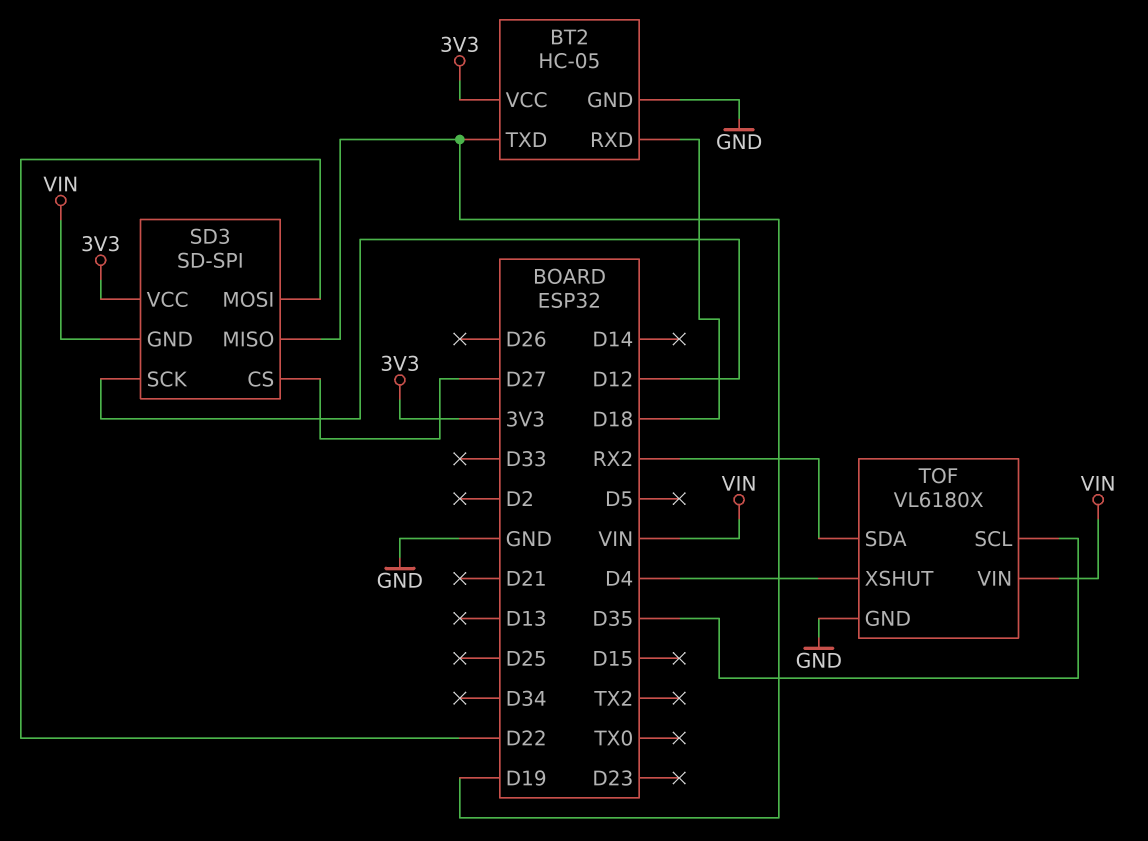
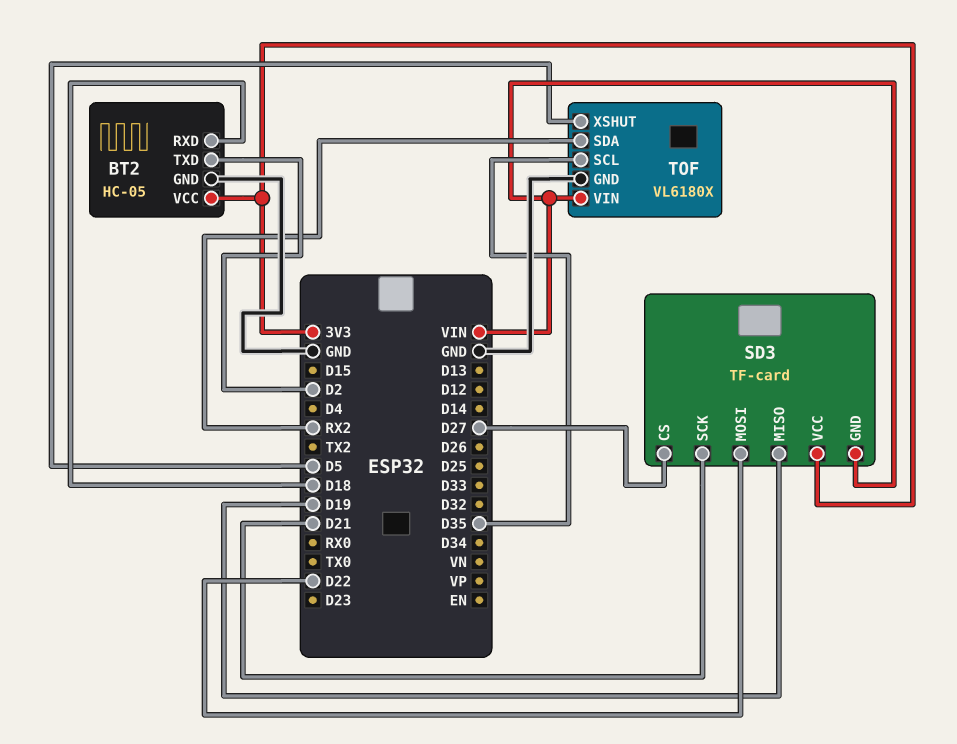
BT2 pin TXD: D19 -> D2
SD3: SD-SPI -> TF-card
SD3 pin SCK: D12 -> D21
TOF pin XSHUT: D4 -> D5

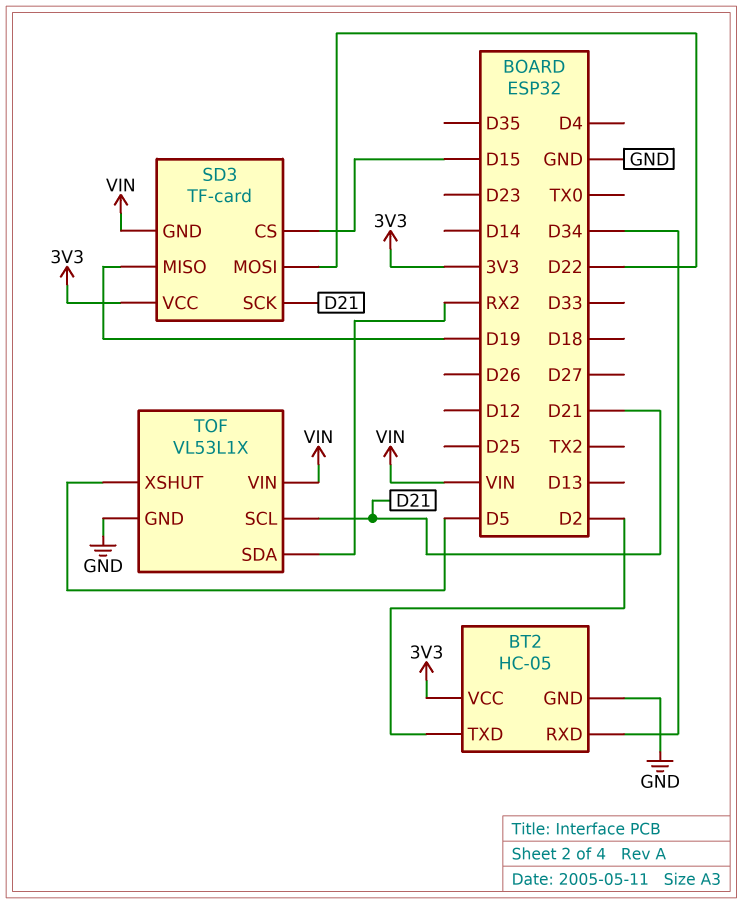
BT2 pin RXD: D18 -> D34
SD3 pin CS: D27 -> D15
TOF: VL6180X -> VL53L1X
TOF pin SCL: D35 -> D21

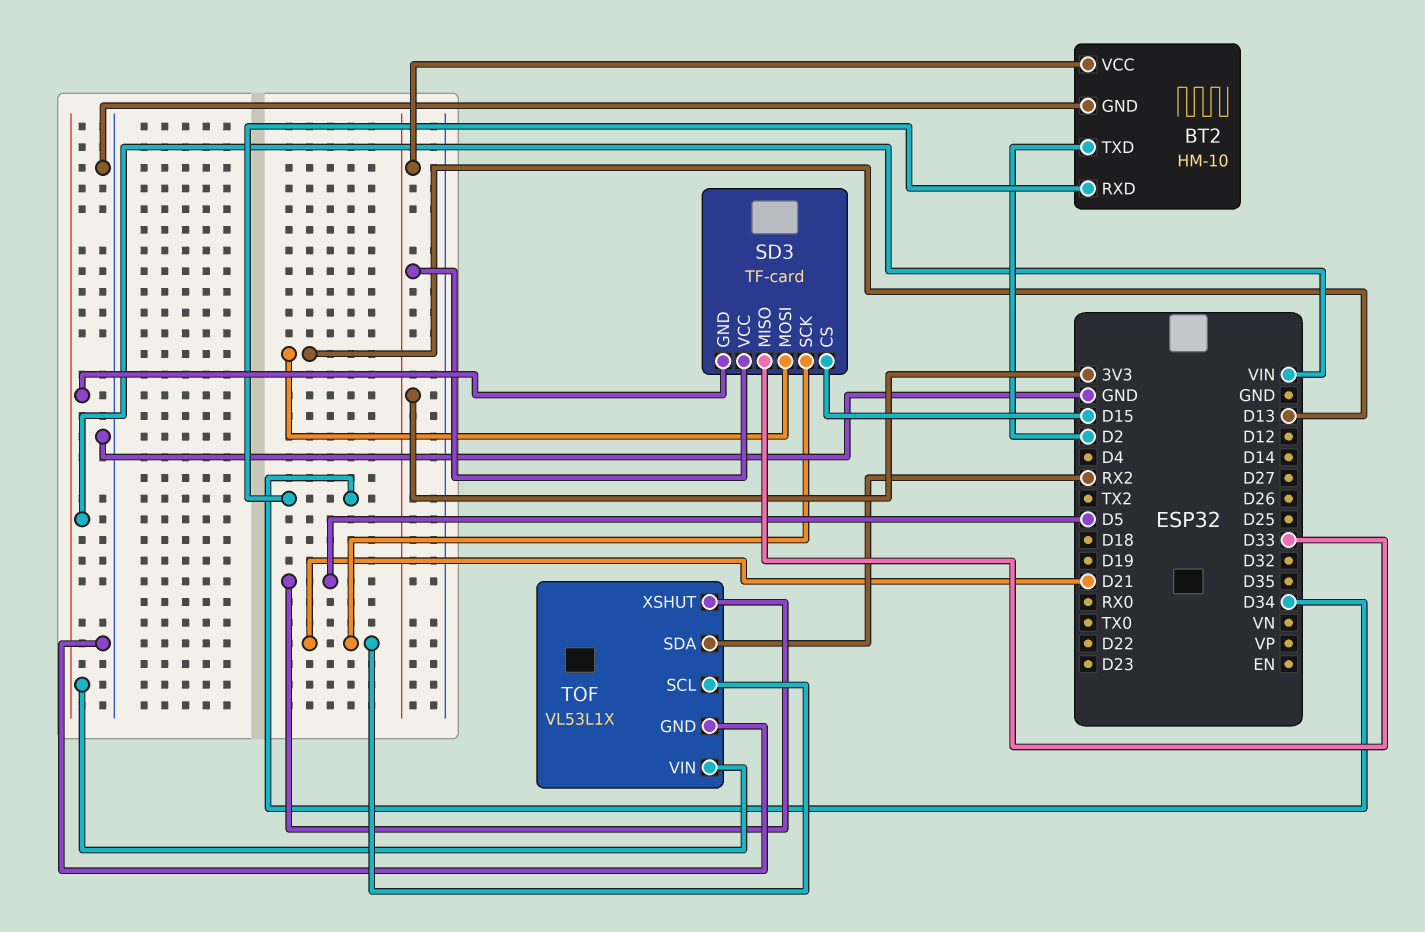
BT2: HC-05 -> HM-10
SD3 pin MISO: D19 -> D33
SD3 pin MOSI: D22 -> D13

